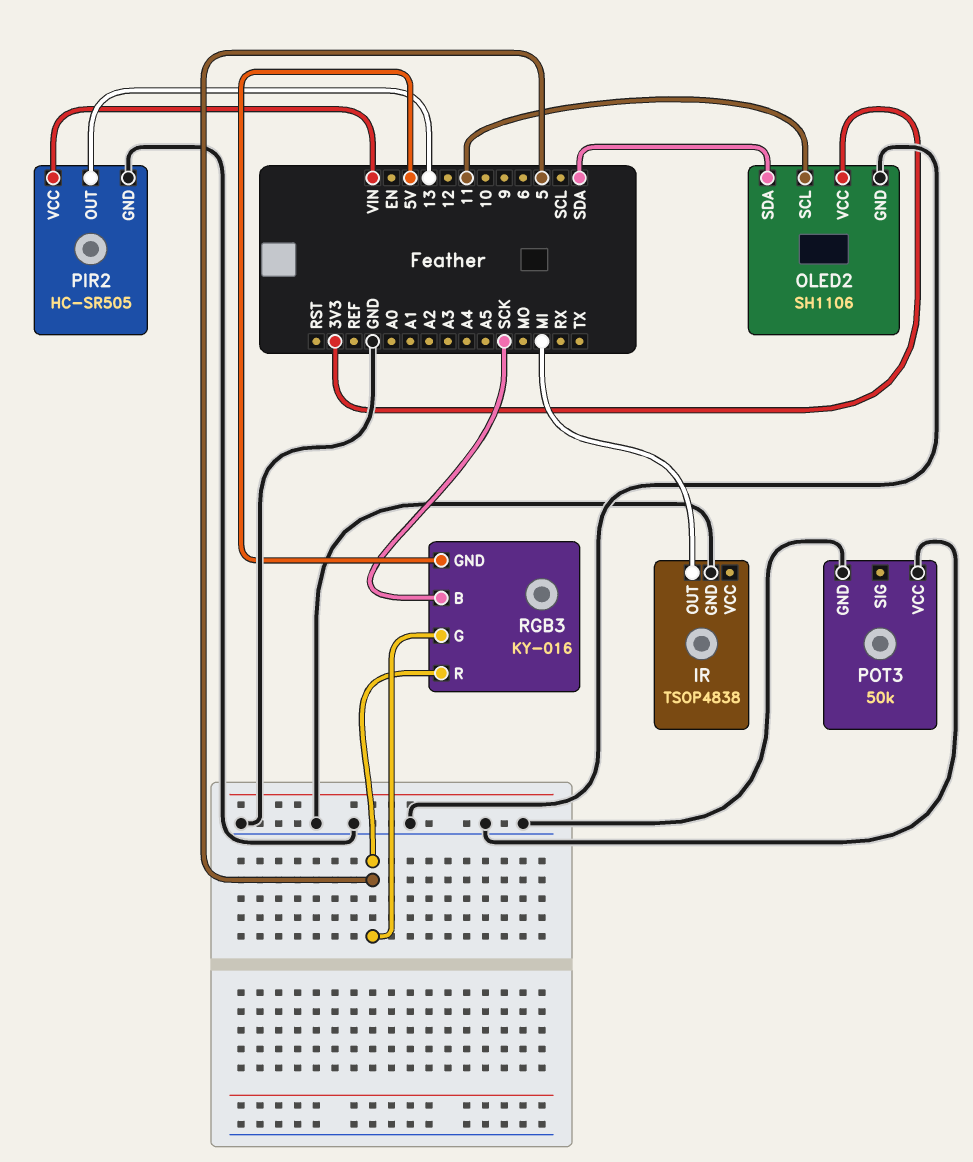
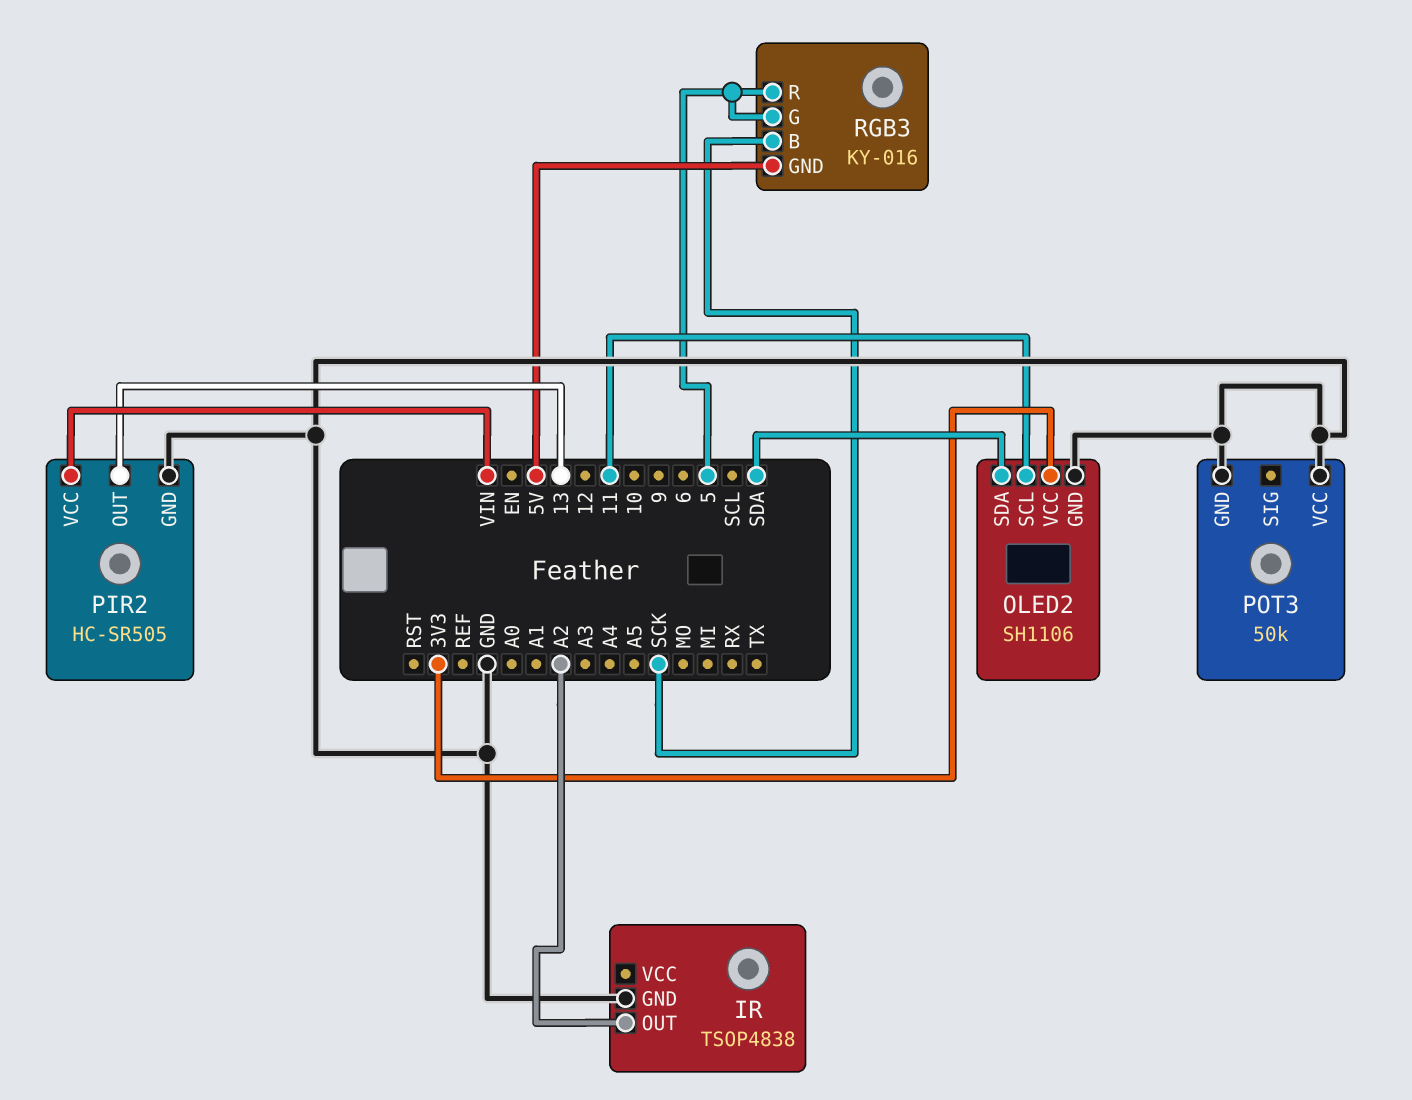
IR pin OUT: MI -> A2

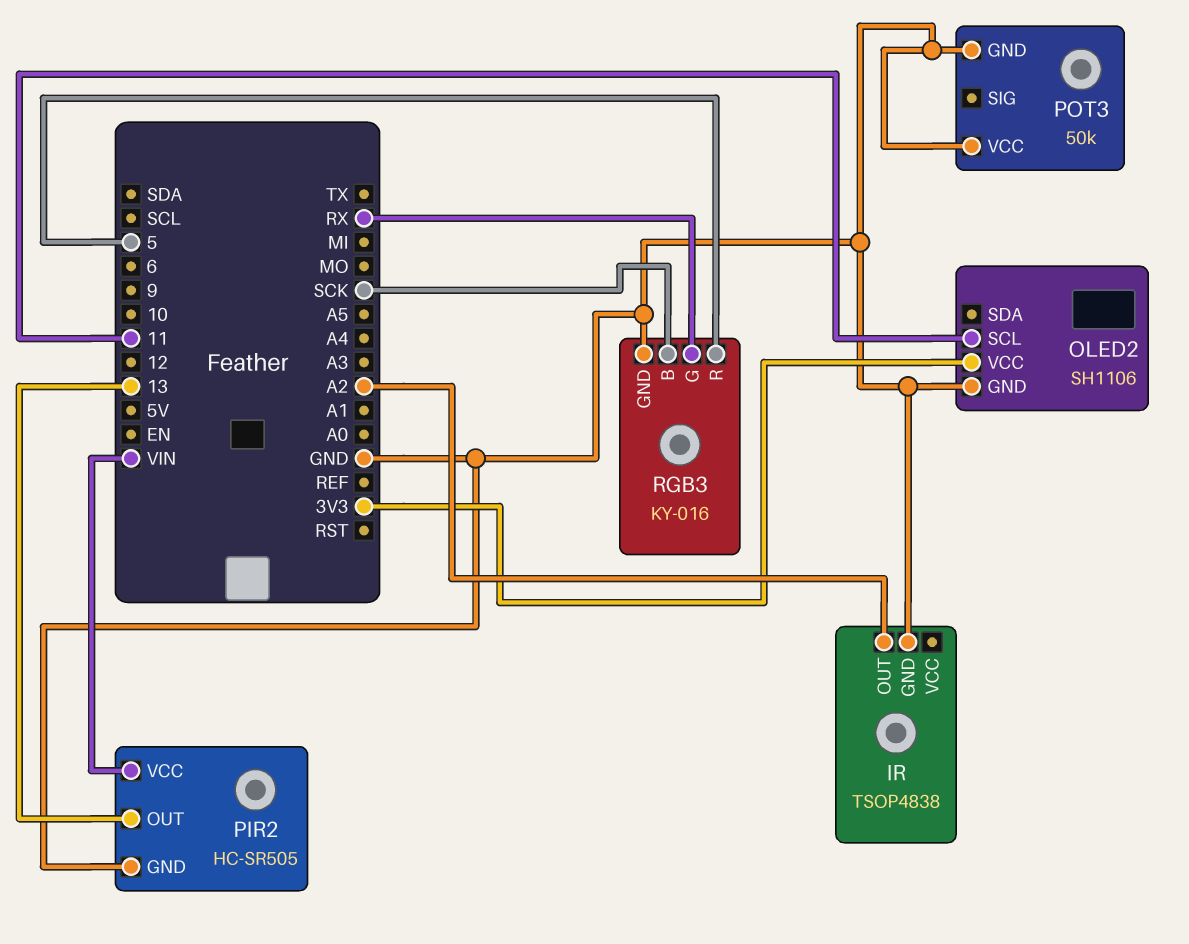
OLED2 pin SDA: SDA -> none
RGB3 pin G: 5 -> RX
RGB3 pin GND: 5V -> GND

